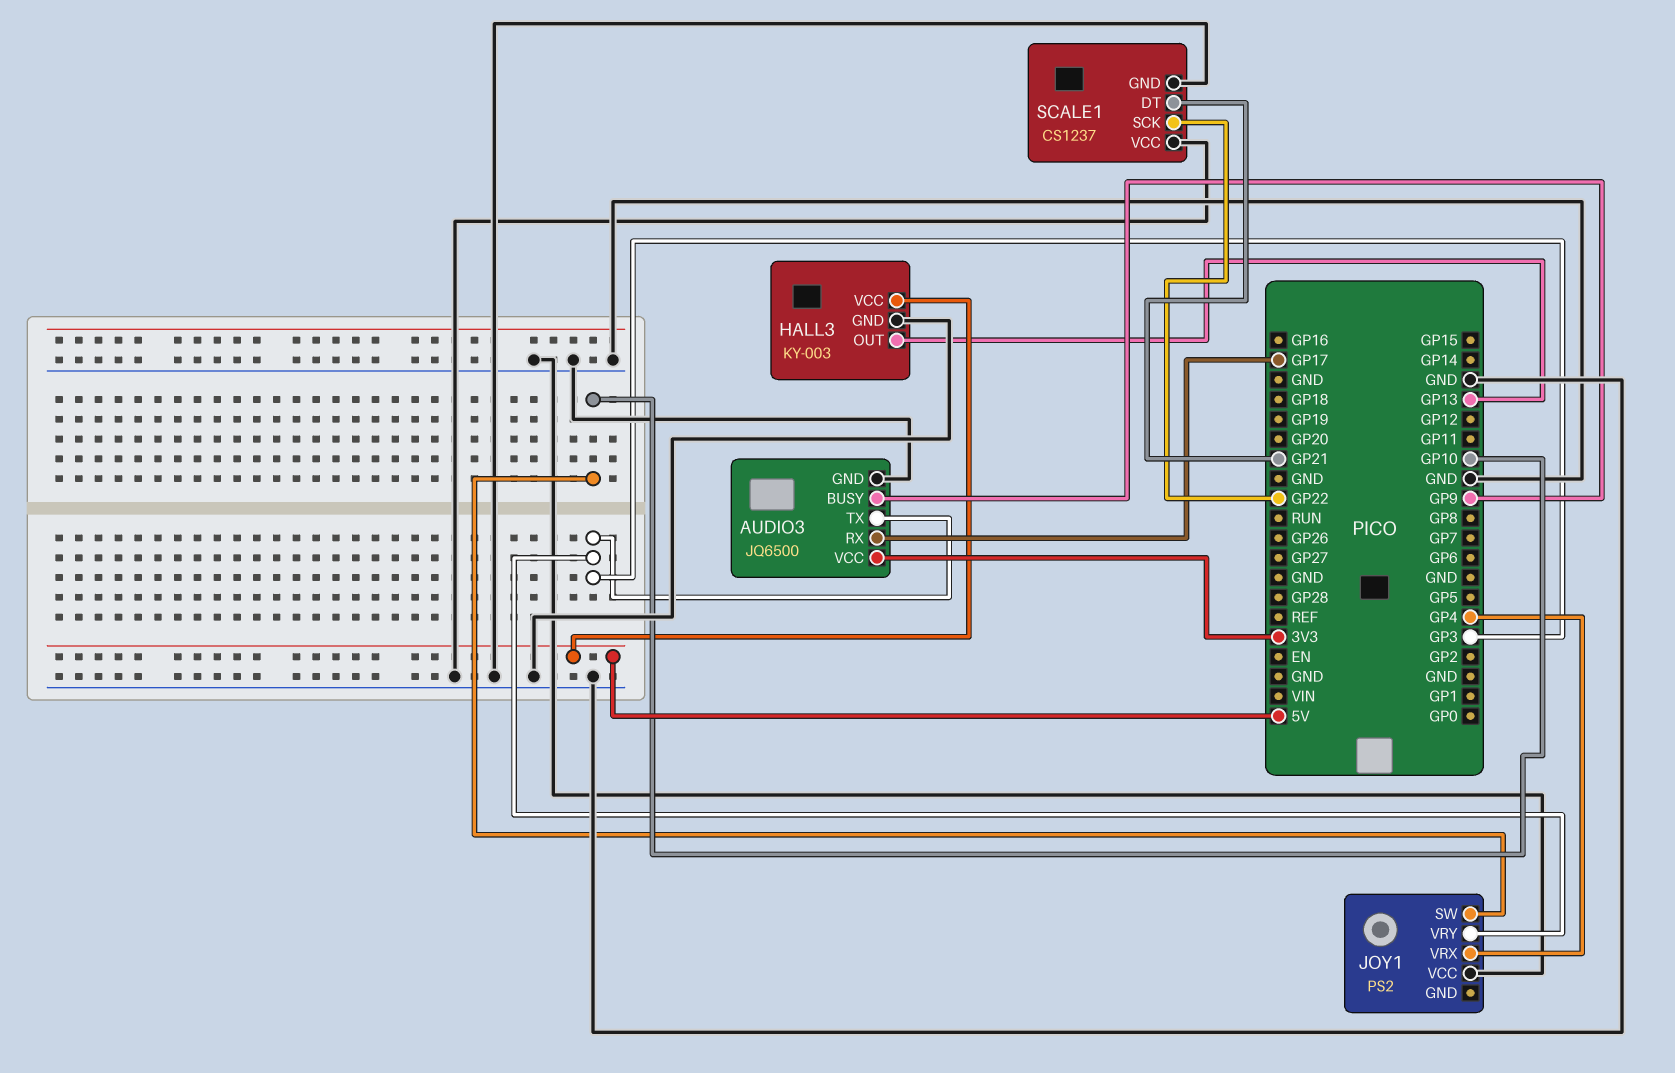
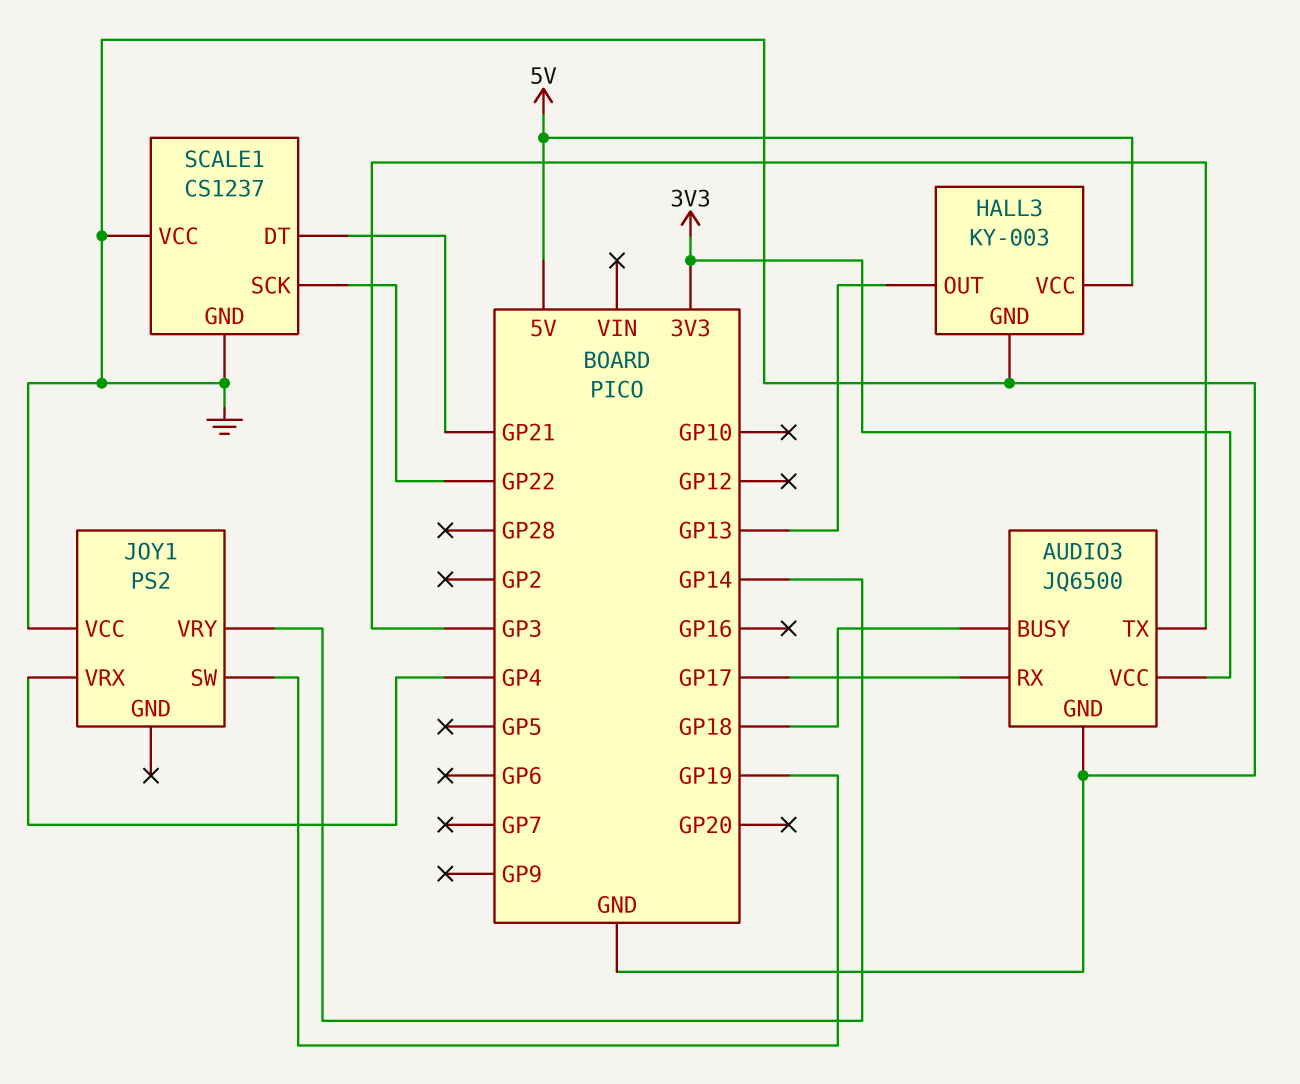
AUDIO3 pin BUSY: GP9 -> GP18
JOY1 pin SW: GP10 -> GP19
JOY1 pin VRY: GP3 -> GP14

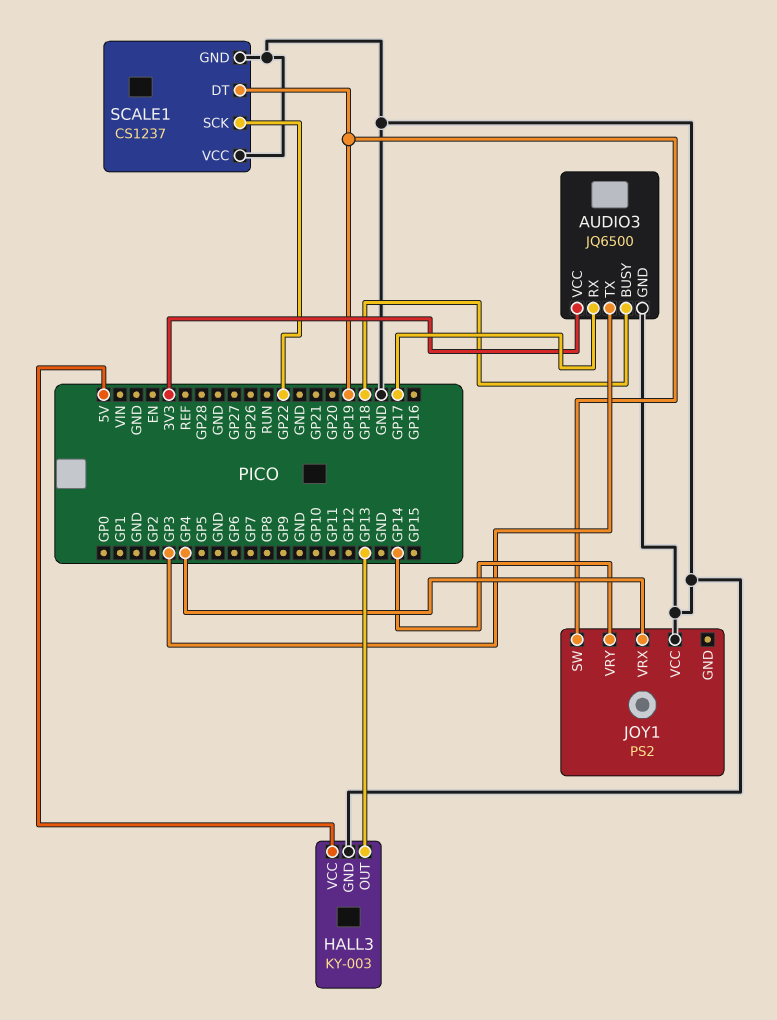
SCALE1 pin DT: GP21 -> GP19

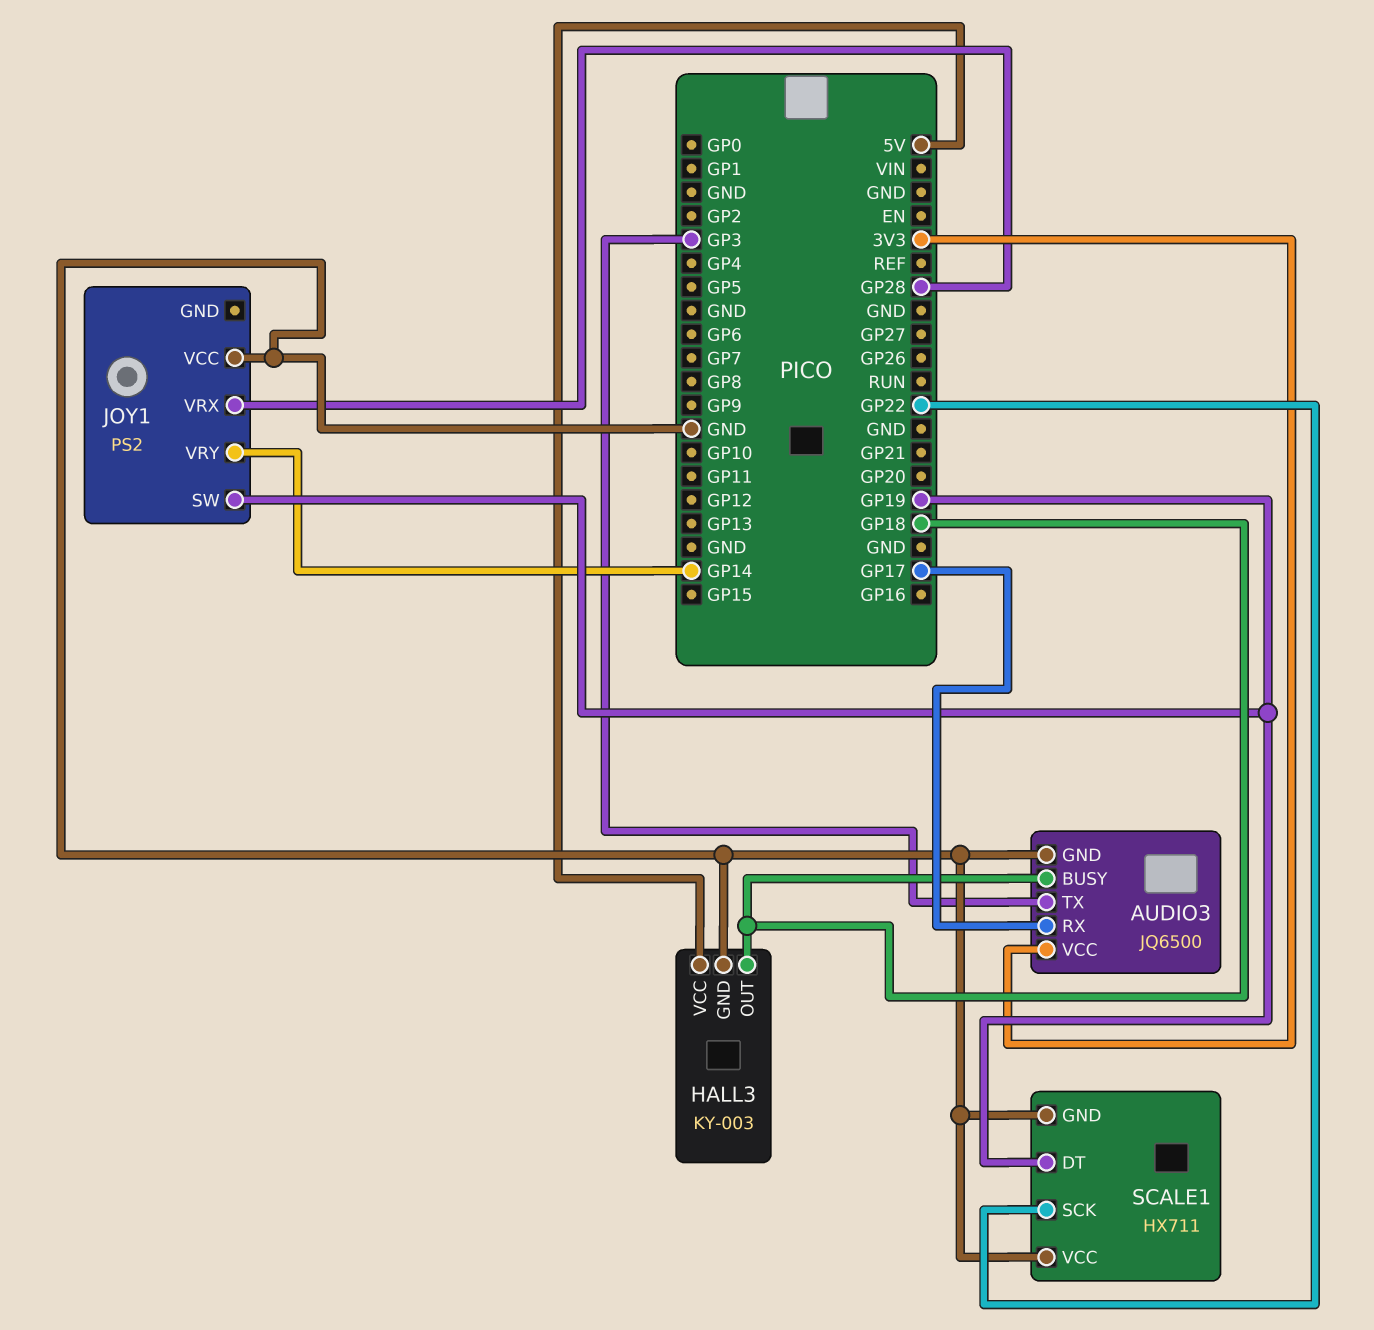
HALL3 pin OUT: GP13 -> GP18
JOY1 pin VRX: GP4 -> GP28
SCALE1: CS1237 -> HX711

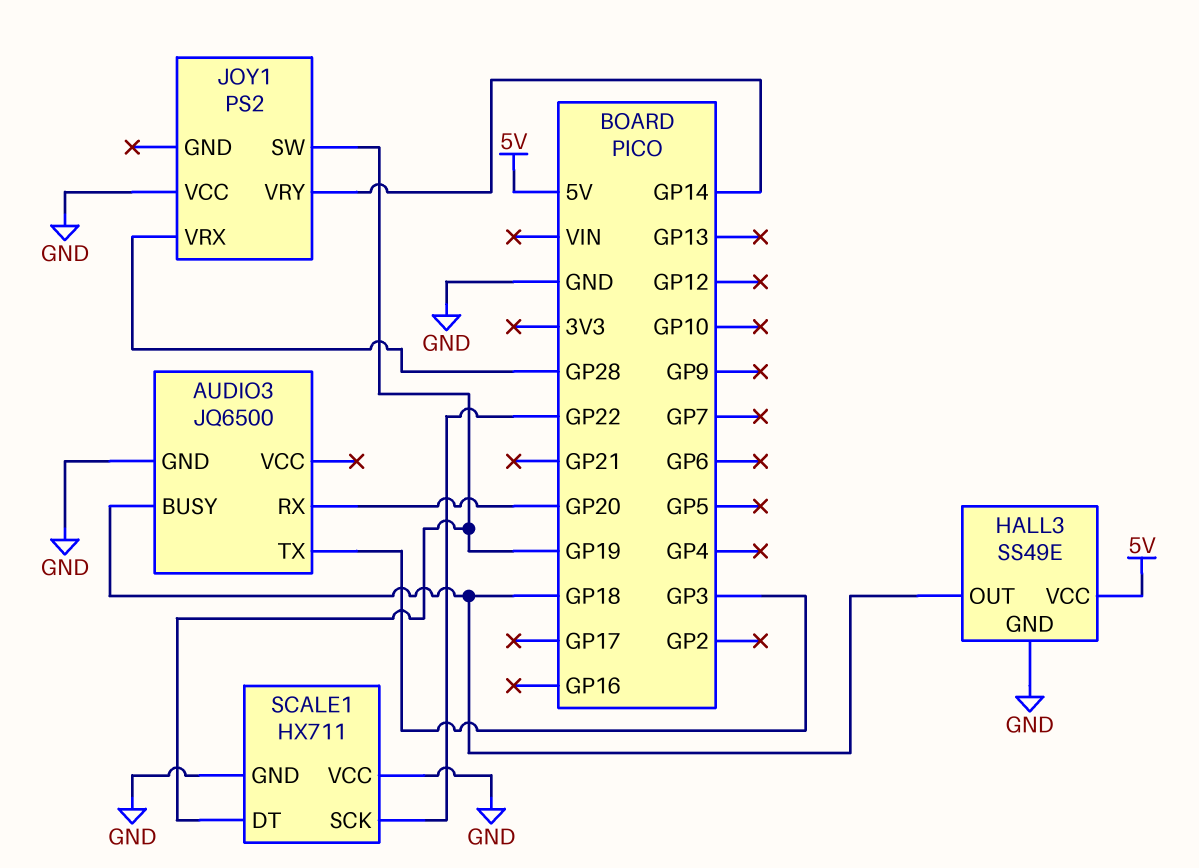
AUDIO3 pin RX: GP17 -> GP20
AUDIO3 pin VCC: 3V3 -> none
HALL3: KY-003 -> SS49E

